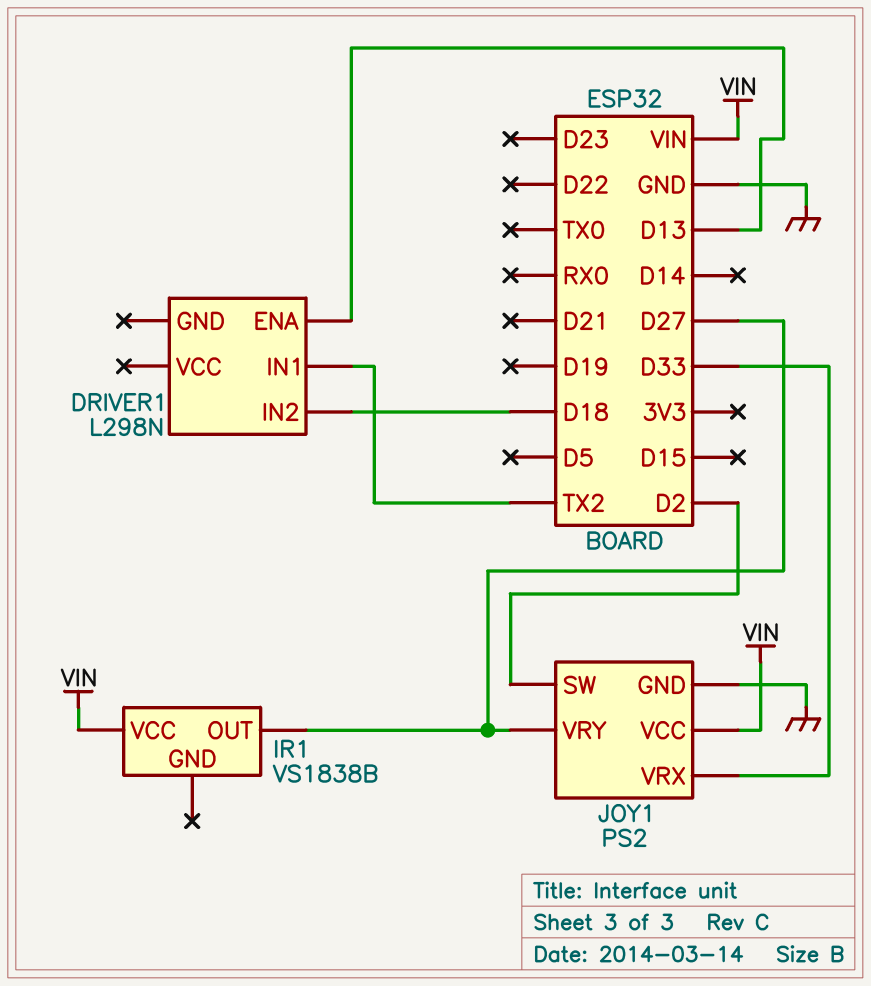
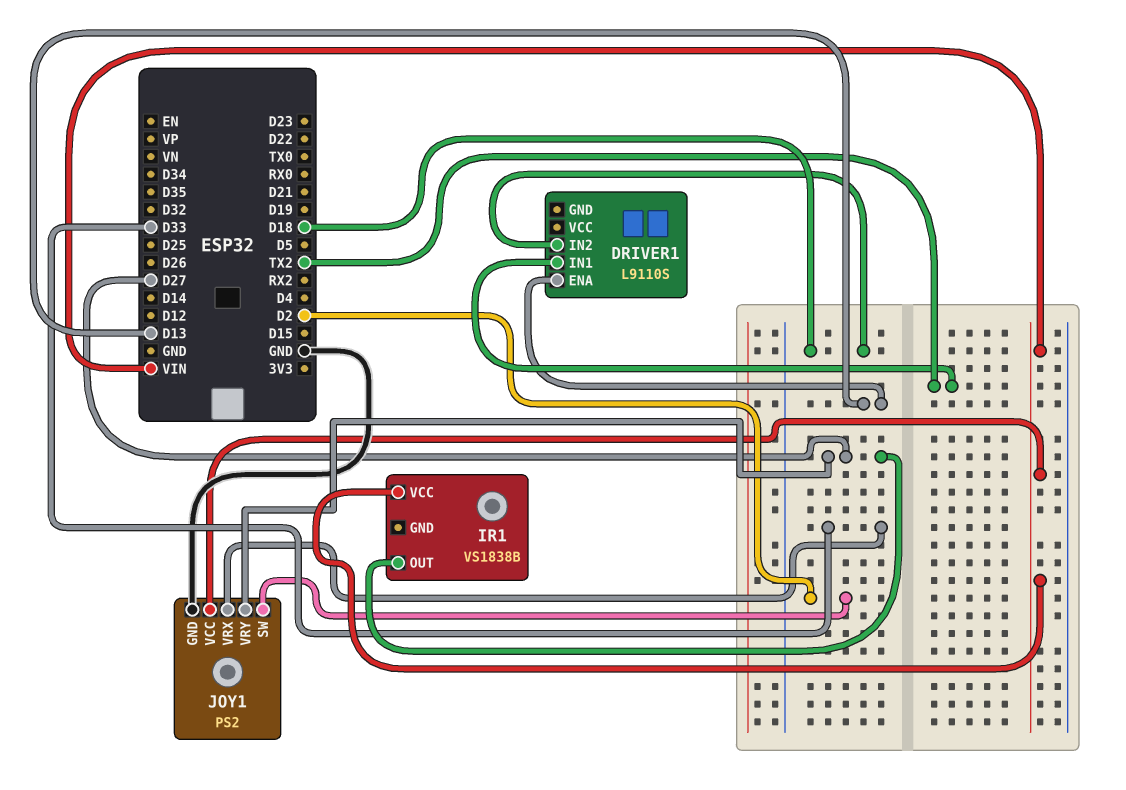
DRIVER1: L298N -> L9110S

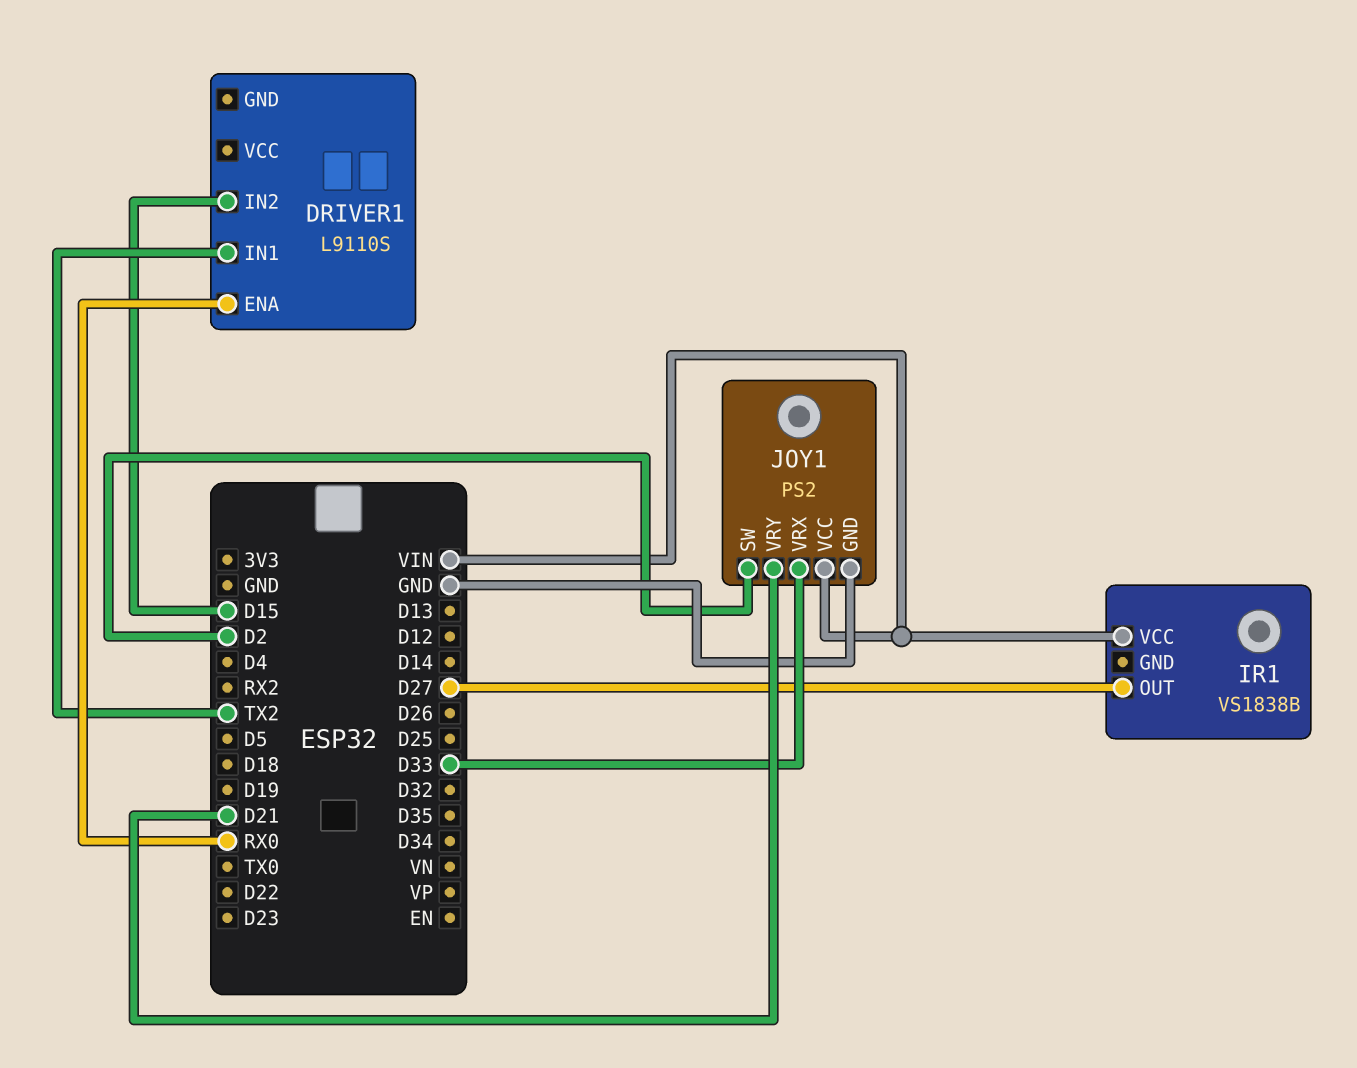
DRIVER1 pin ENA: D13 -> RX0
DRIVER1 pin IN2: D18 -> D15
JOY1 pin VRY: D27 -> D21

